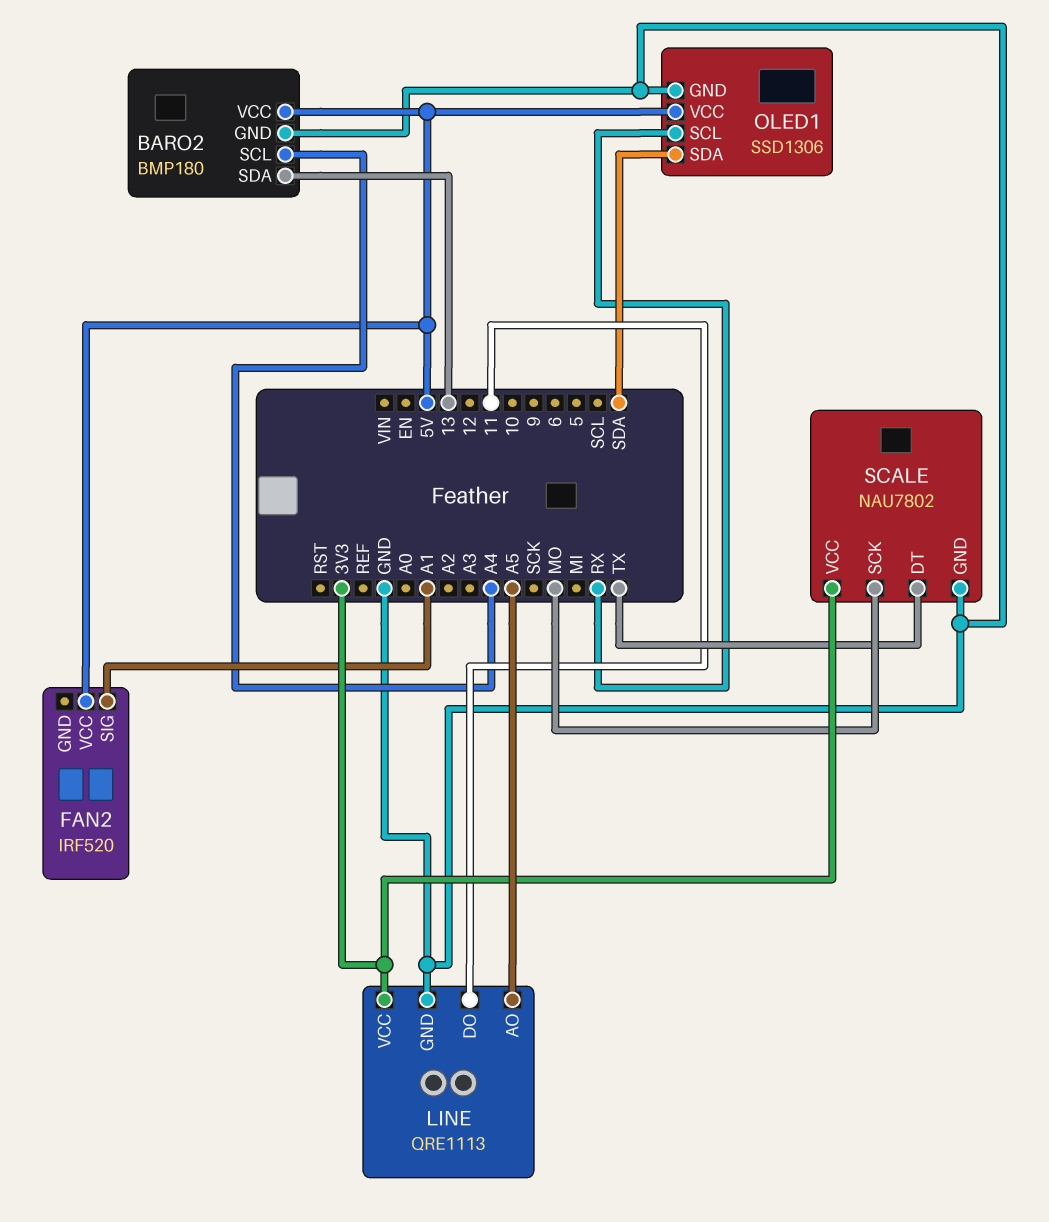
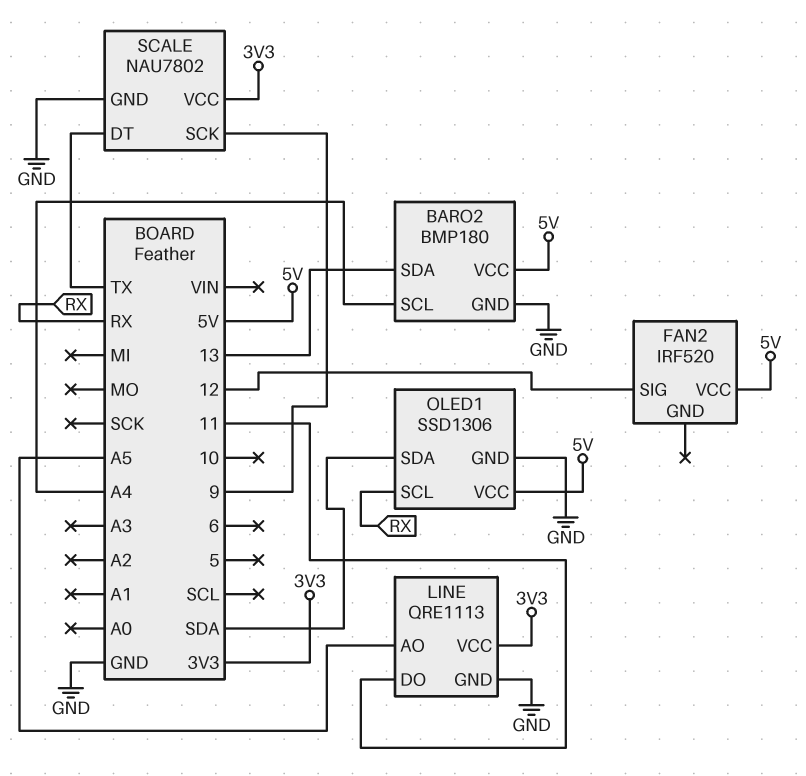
FAN2 pin SIG: A1 -> 12
SCALE pin SCK: MO -> 9

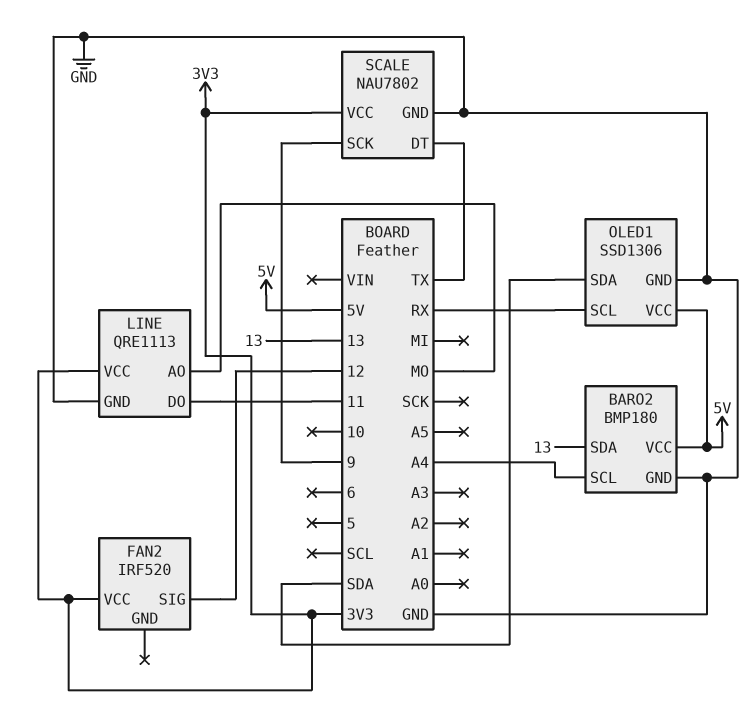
FAN2 pin VCC: 5V -> 3V3
LINE pin AO: A5 -> MO

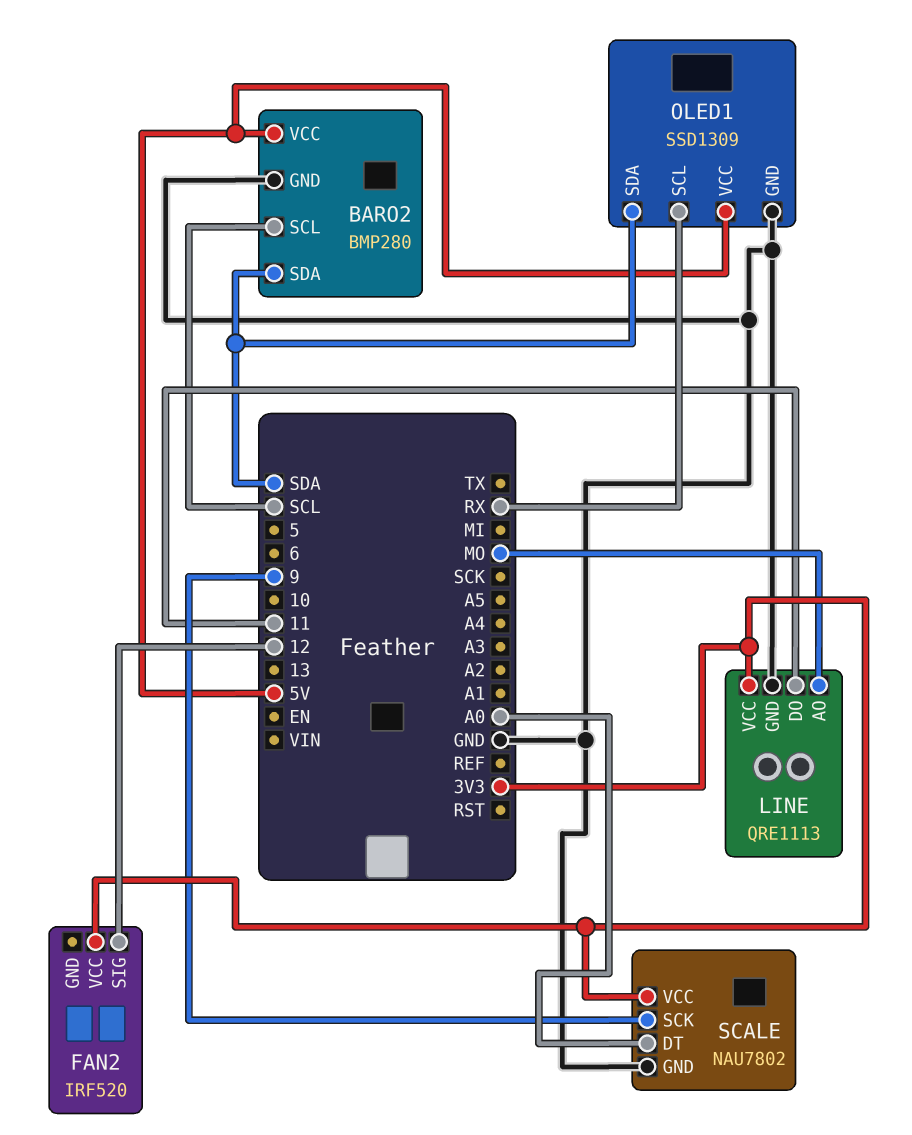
BARO2: BMP180 -> BMP280
BARO2 pin SCL: A4 -> SCL
BARO2 pin SDA: 13 -> SDA
OLED1: SSD1306 -> SSD1309
SCALE pin DT: TX -> A0

